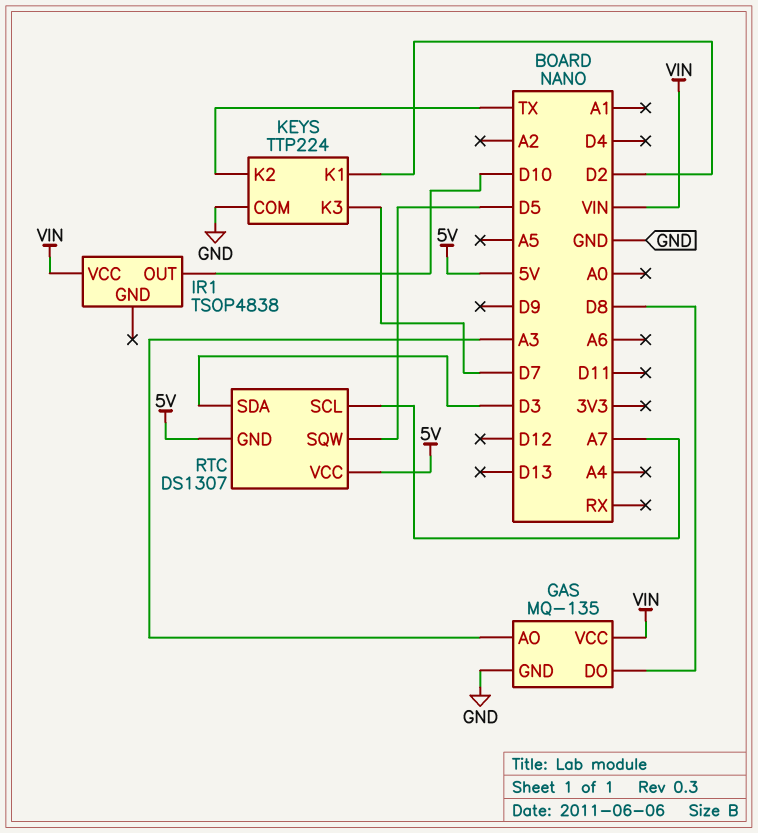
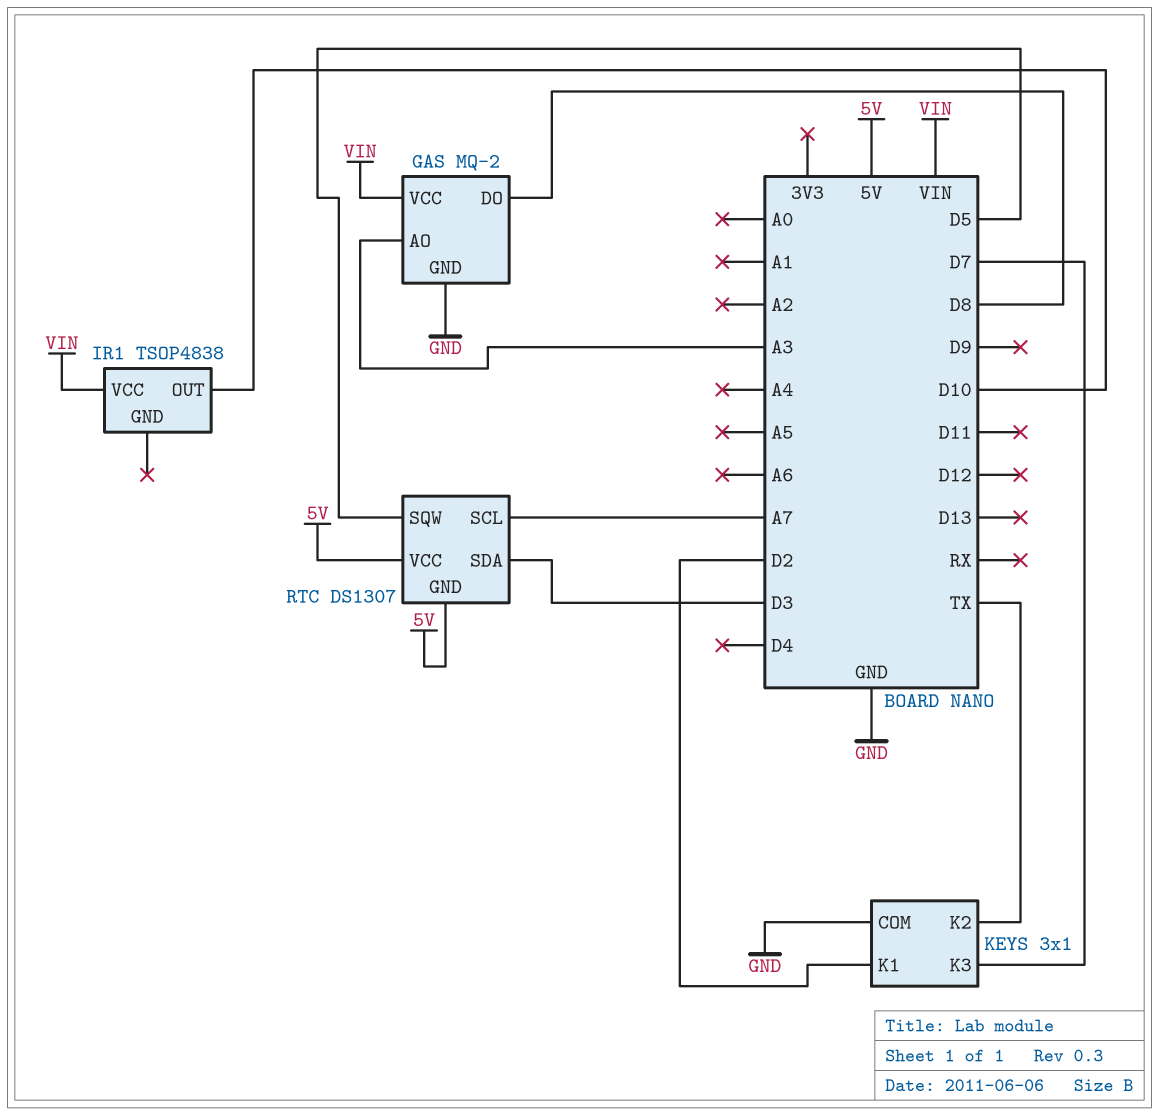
GAS: MQ-135 -> MQ-2
KEYS: TTP224 -> 3x1

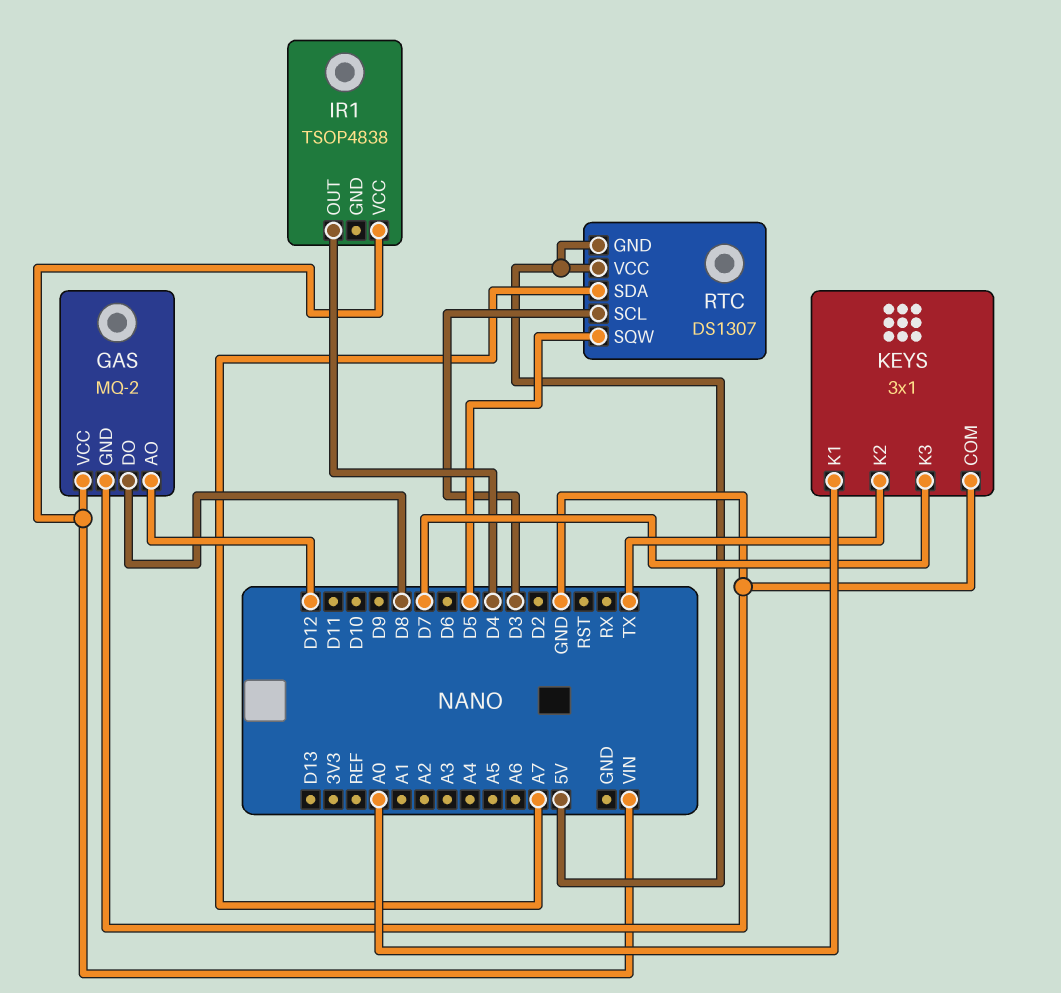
GAS pin AO: A3 -> D12
IR1 pin OUT: D10 -> D4
KEYS pin K1: D2 -> A0
RTC pin SCL: A7 -> D3
RTC pin SDA: D3 -> A7

